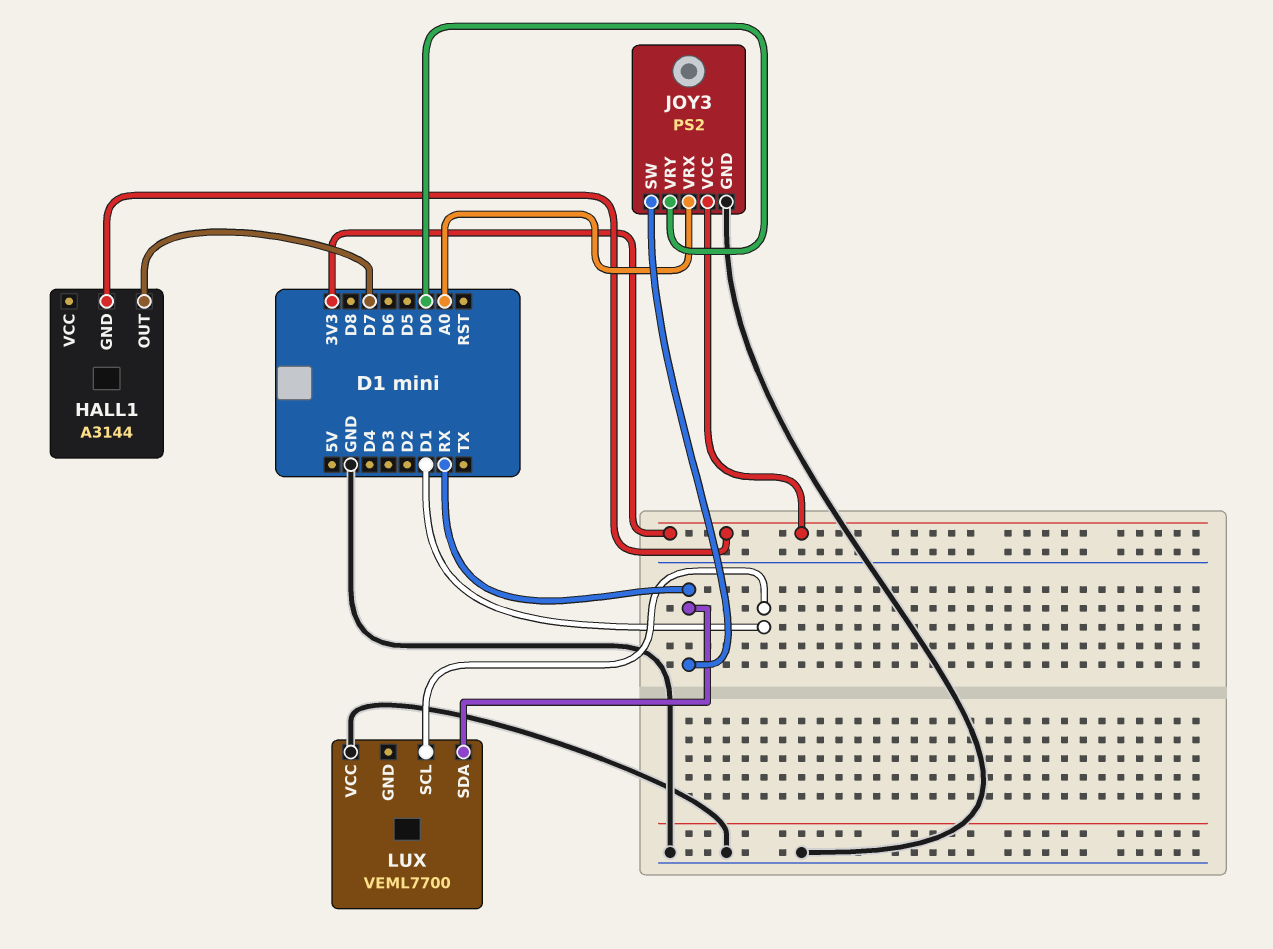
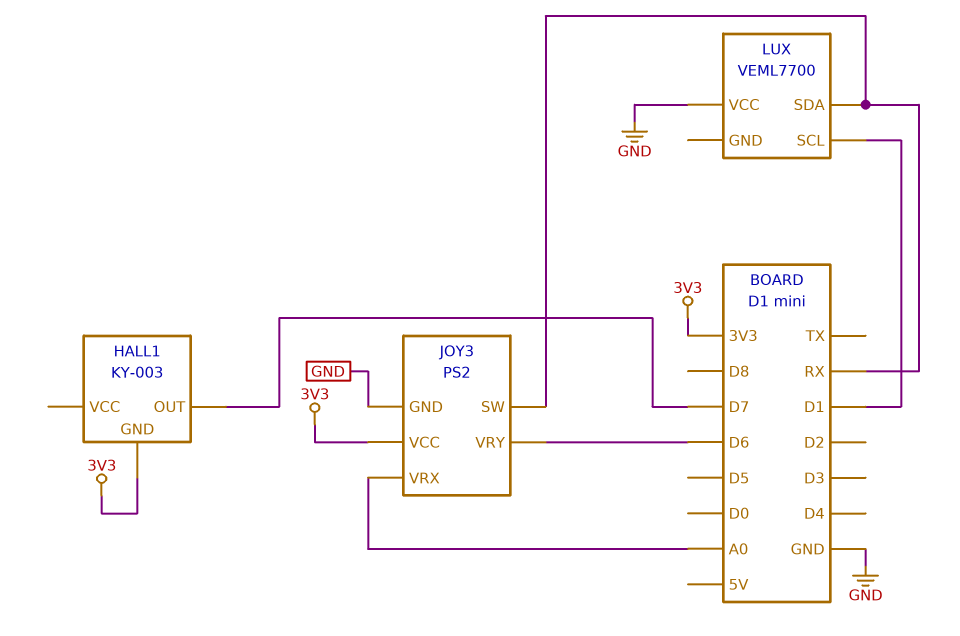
HALL1: A3144 -> KY-003
JOY3 pin VRY: D0 -> D6

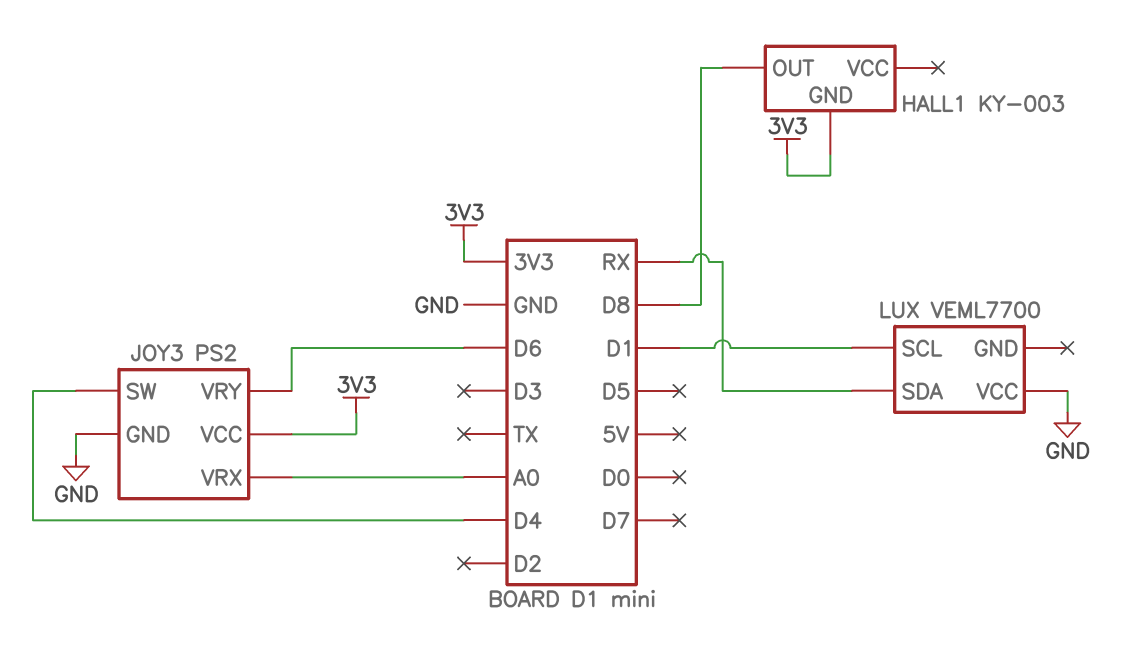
HALL1 pin OUT: D7 -> D8
JOY3 pin SW: RX -> D4

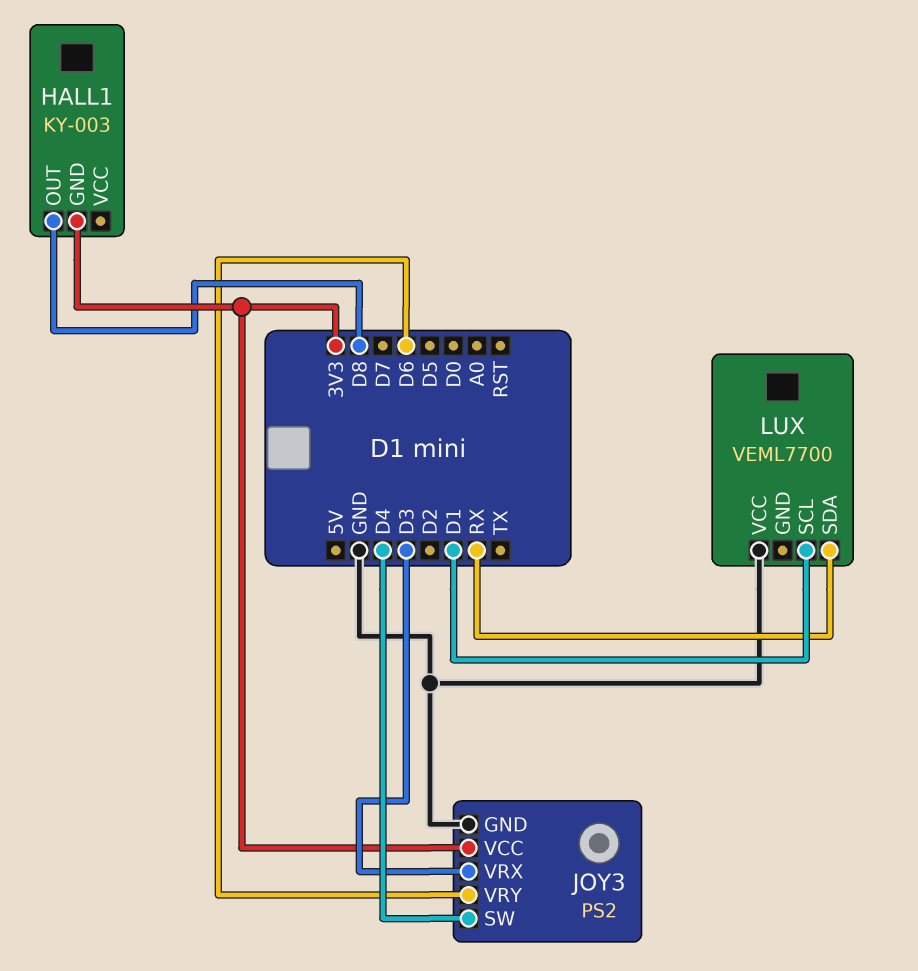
JOY3 pin VRX: A0 -> D3

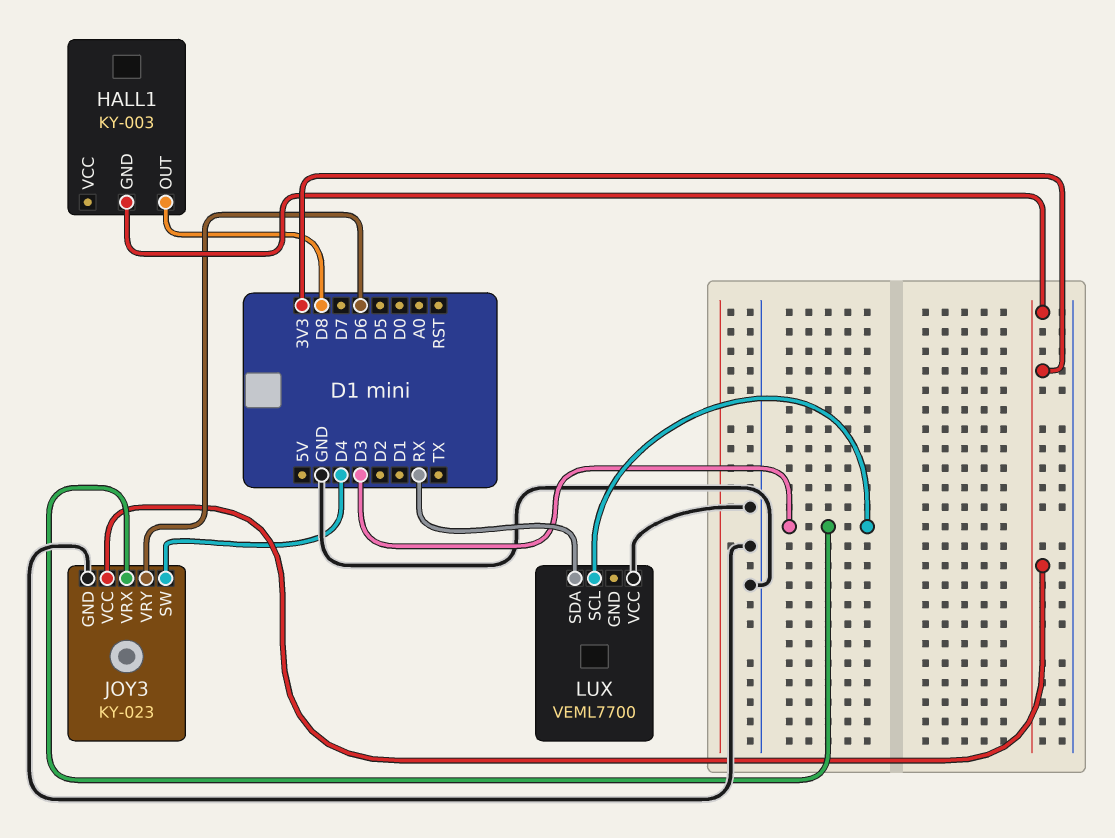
JOY3: PS2 -> KY-023
LUX pin SCL: D1 -> D3

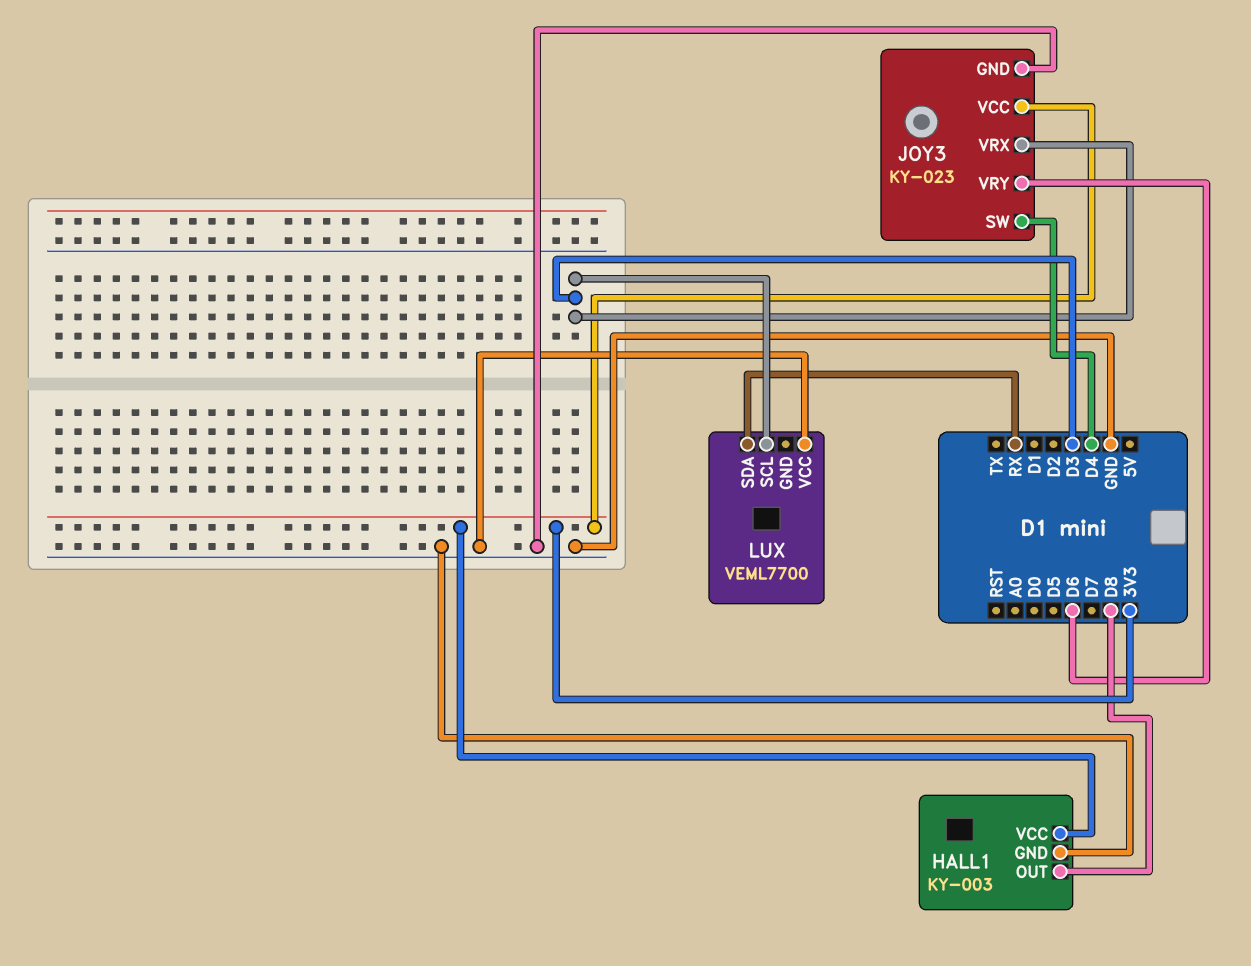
HALL1 pin GND: 3V3 -> GND
HALL1 pin VCC: none -> 3V3

